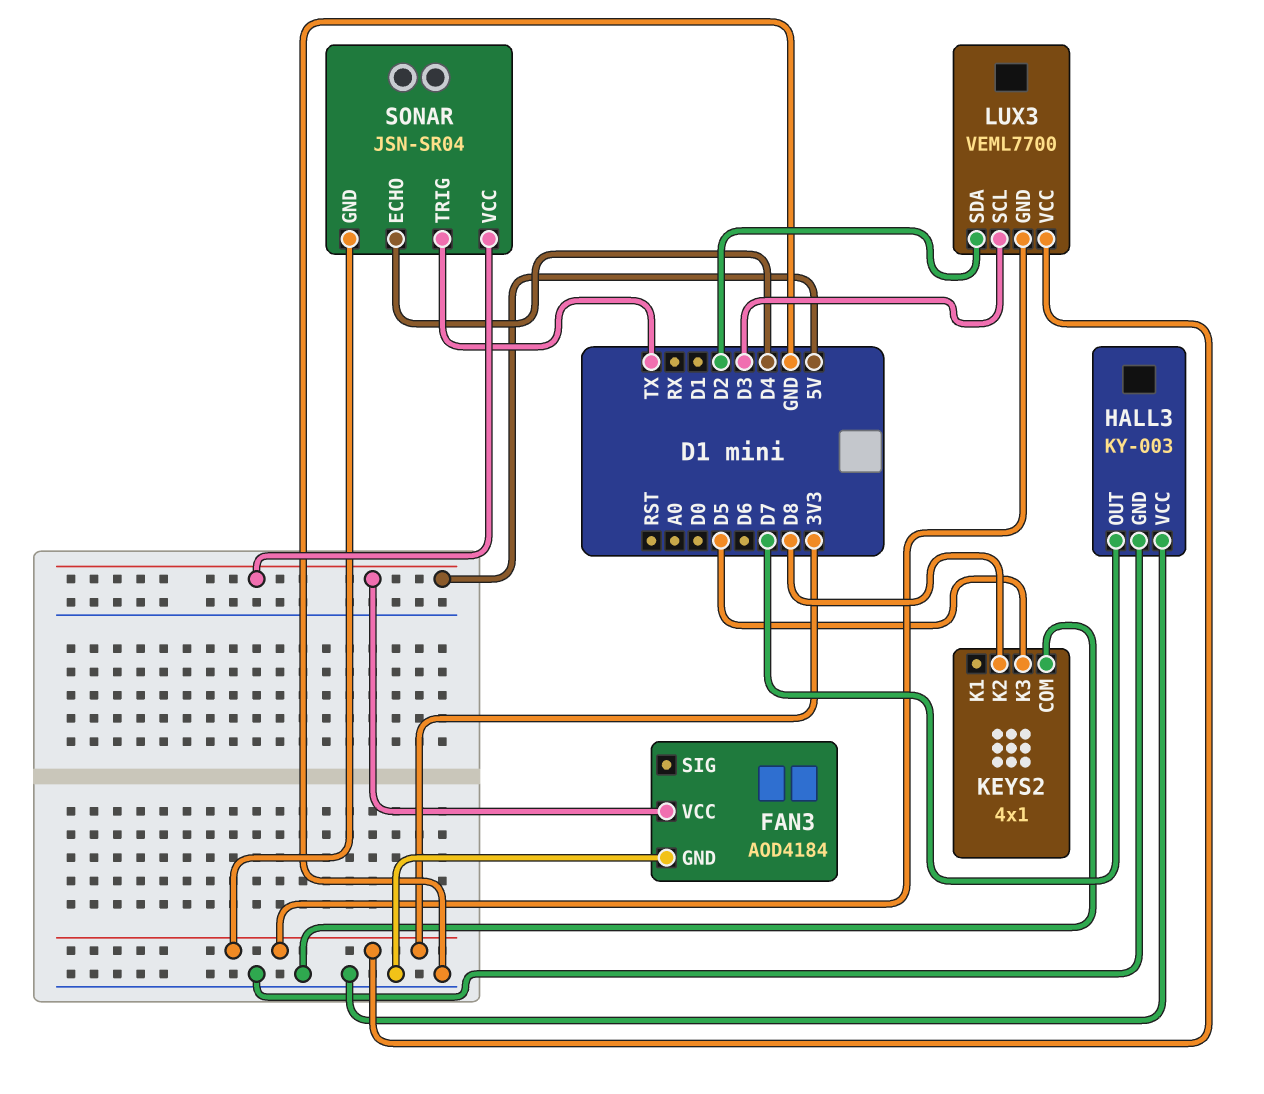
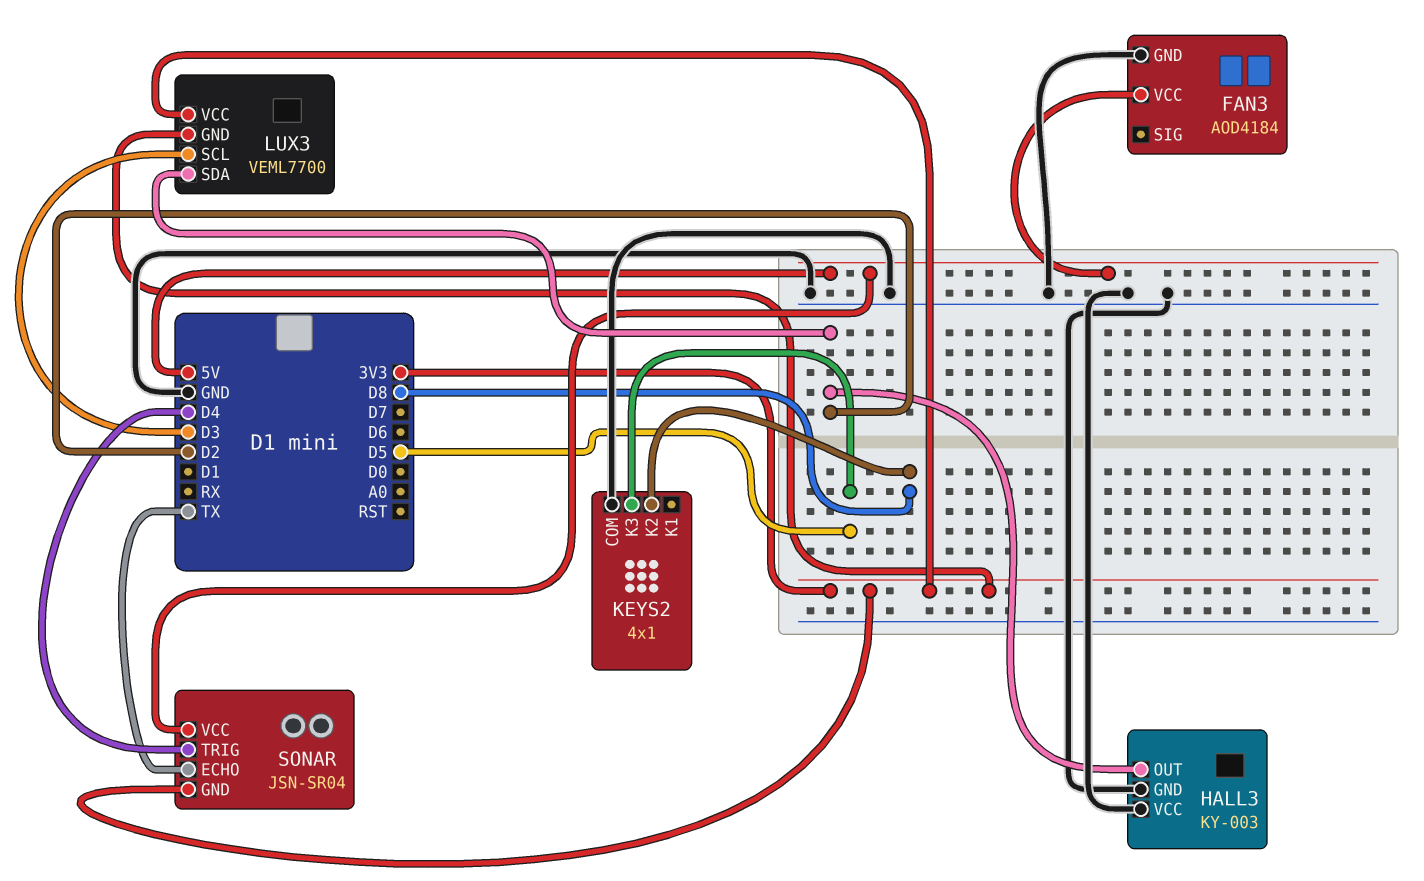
HALL3 pin OUT: D7 -> D2
SONAR pin ECHO: D4 -> TX
SONAR pin TRIG: TX -> D4

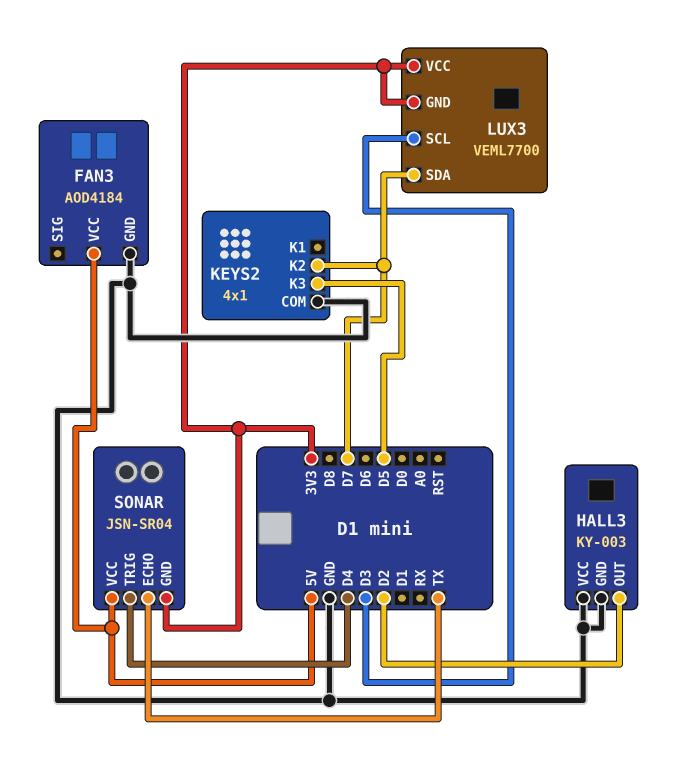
KEYS2 pin K2: D8 -> D7
LUX3 pin SDA: D2 -> D7

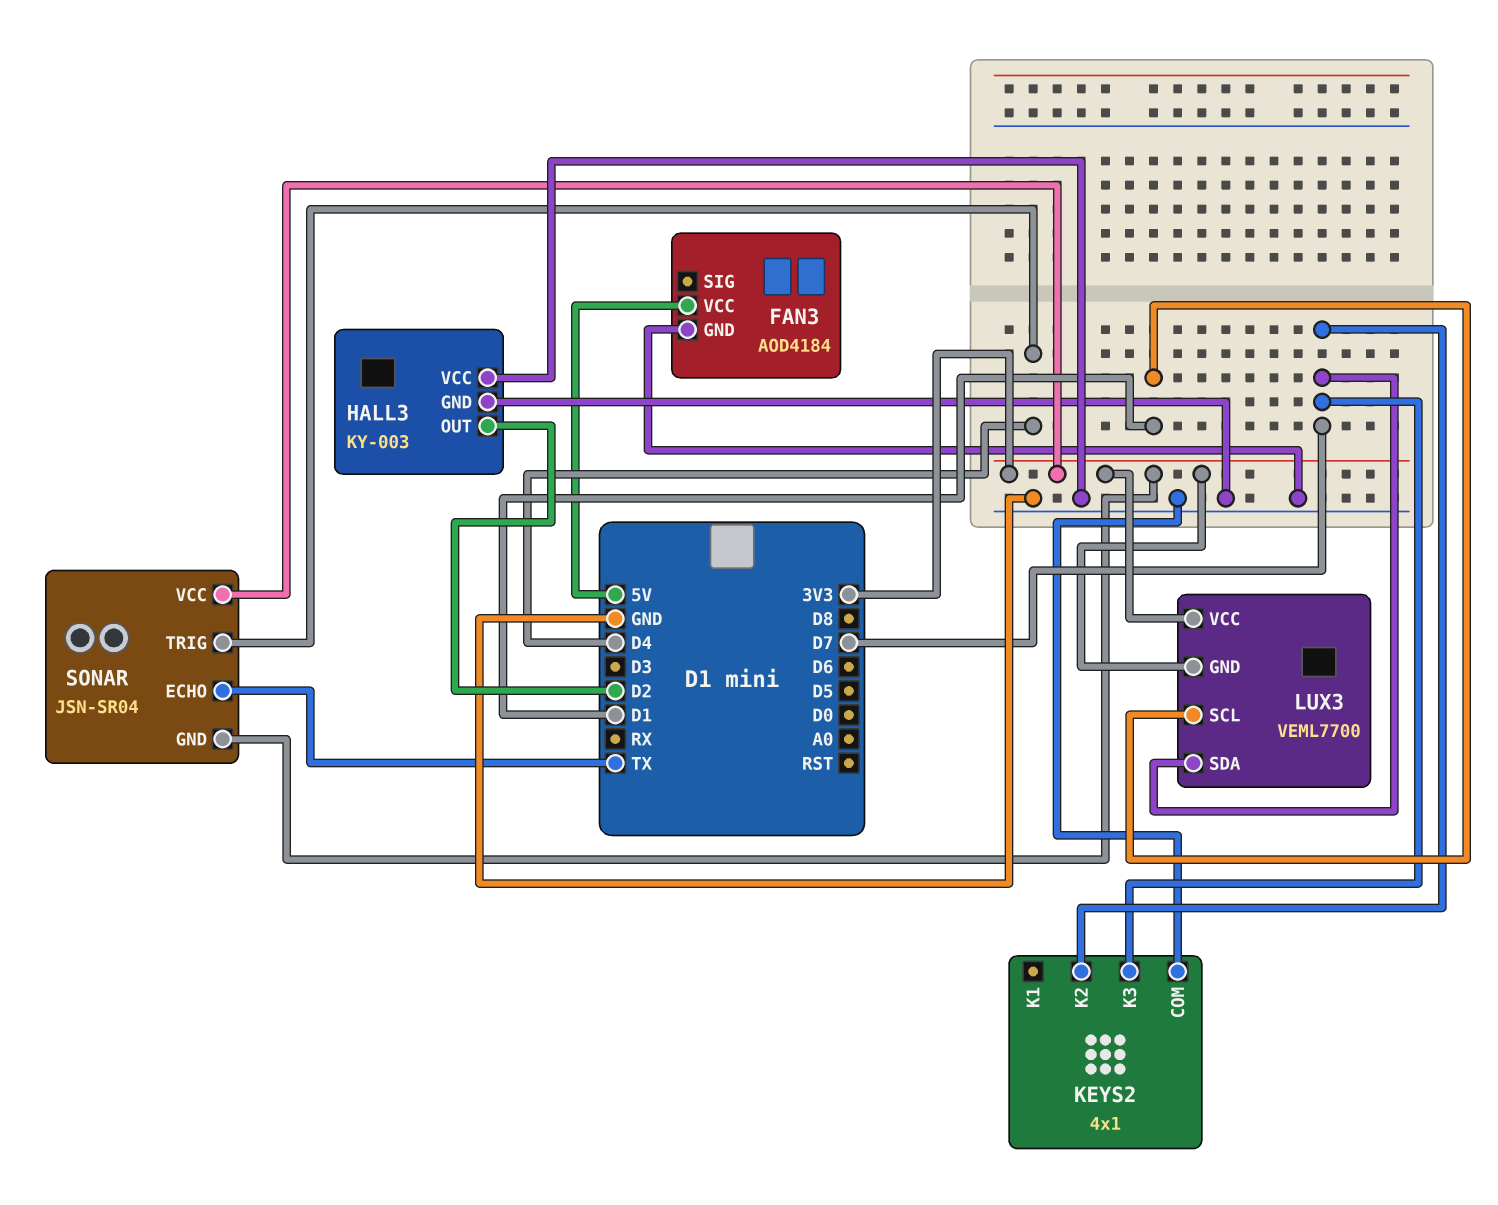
KEYS2 pin K3: D5 -> D7
LUX3 pin SCL: D3 -> D1
SONAR pin VCC: 5V -> 3V3

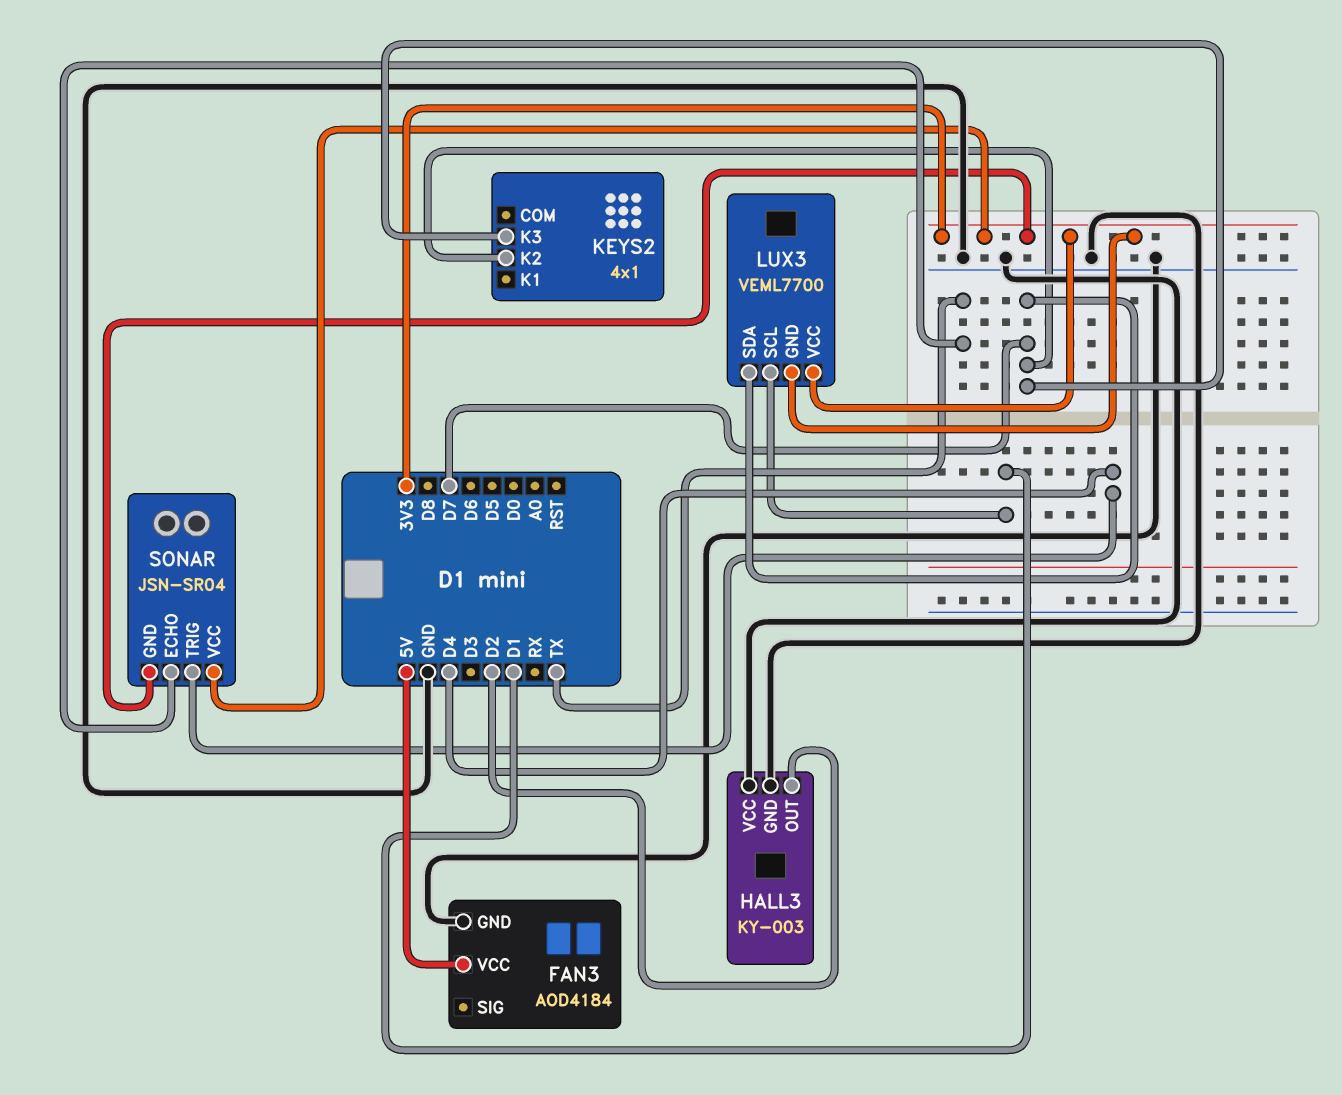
KEYS2 pin COM: GND -> none

